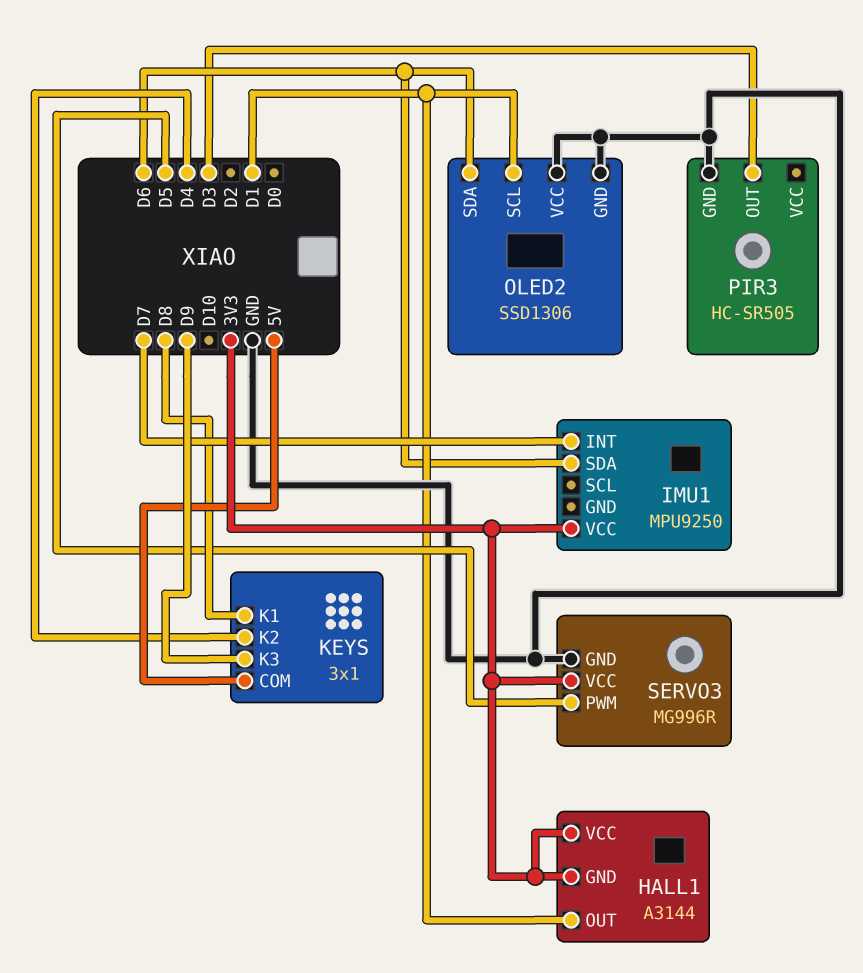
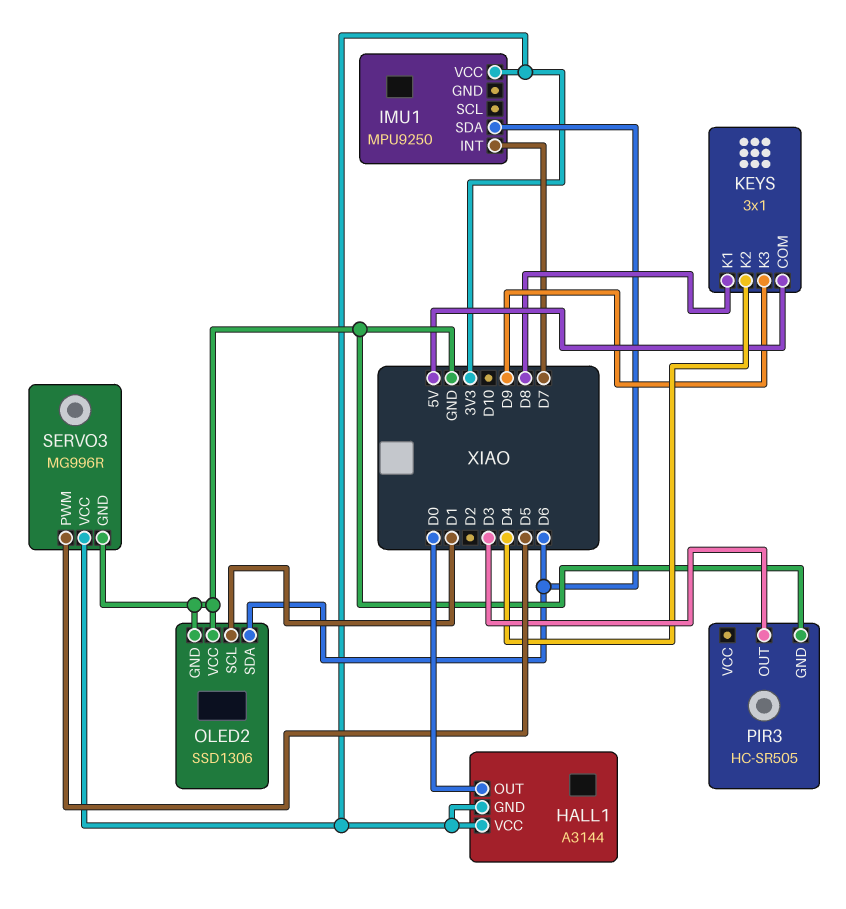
HALL1 pin OUT: D1 -> D0

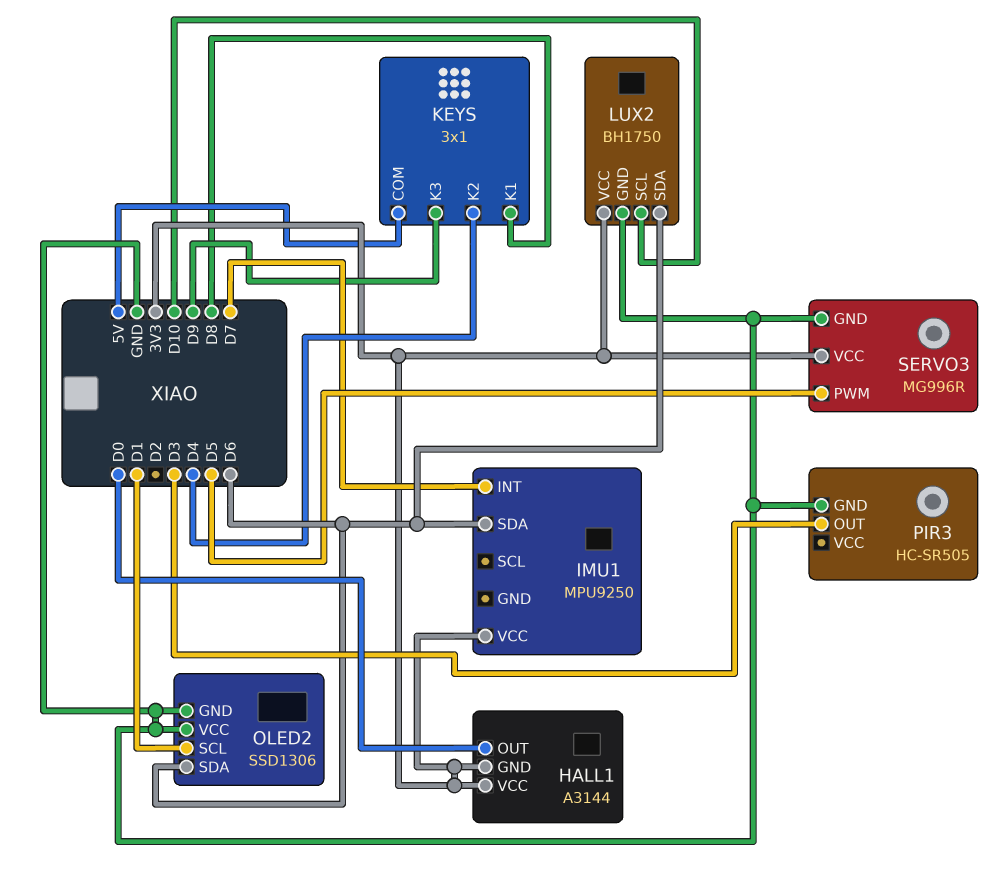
LUX2: none -> BH1750
LUX2 pin GND: none -> GND
LUX2 pin SCL: none -> D10
LUX2 pin SDA: none -> D6
LUX2 pin VCC: none -> 3V3

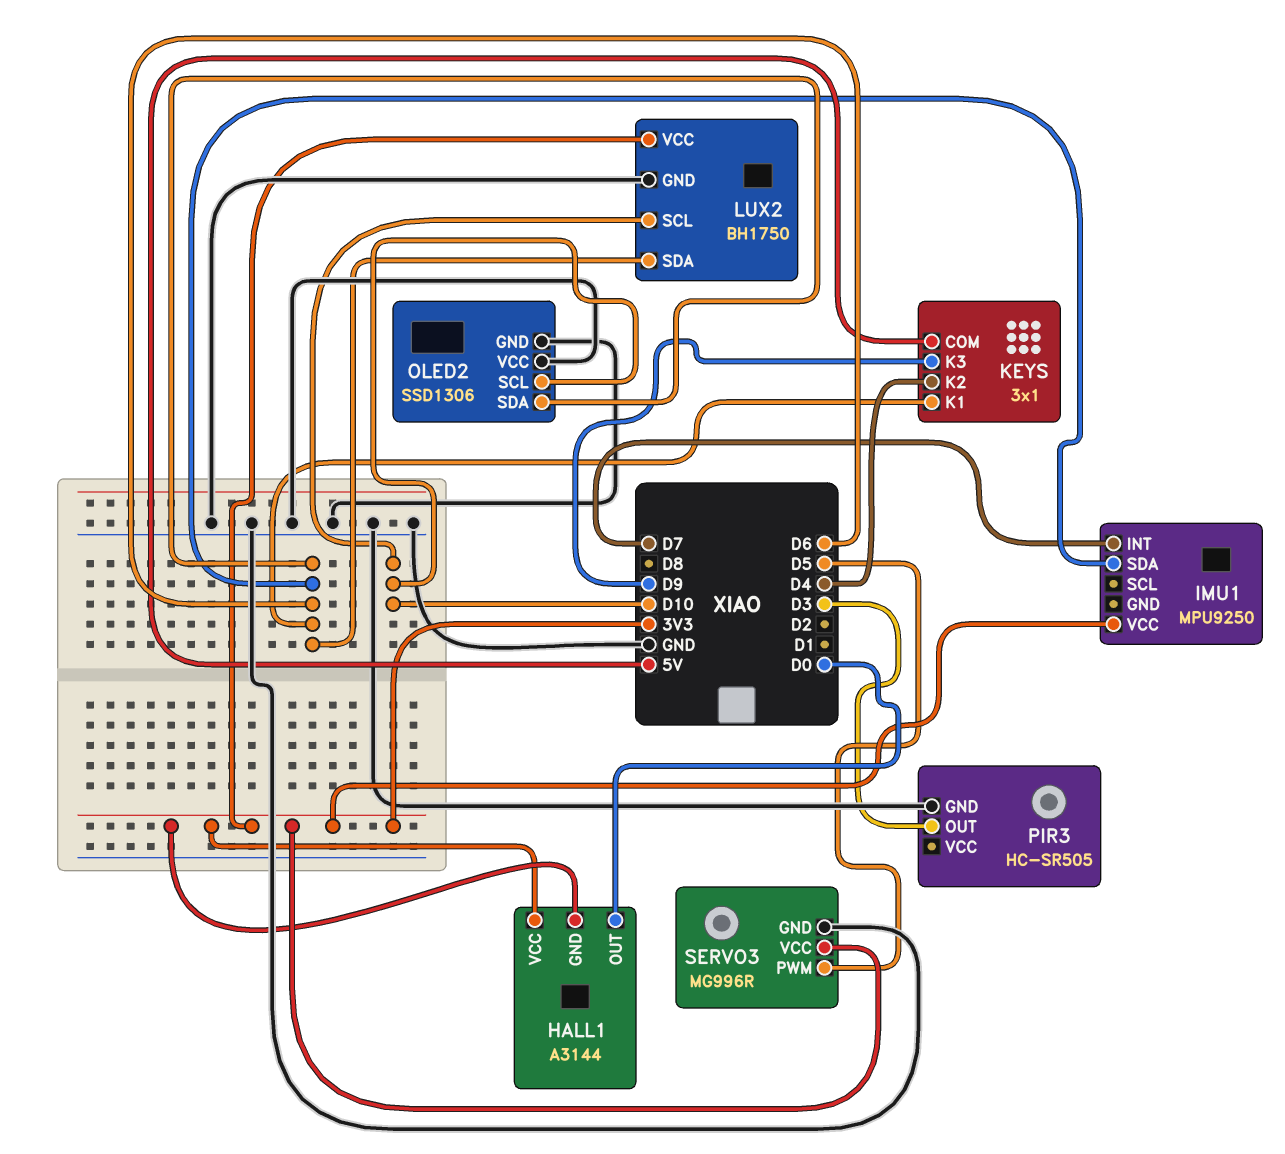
KEYS pin K1: D8 -> D6
OLED2 pin SCL: D1 -> D10

